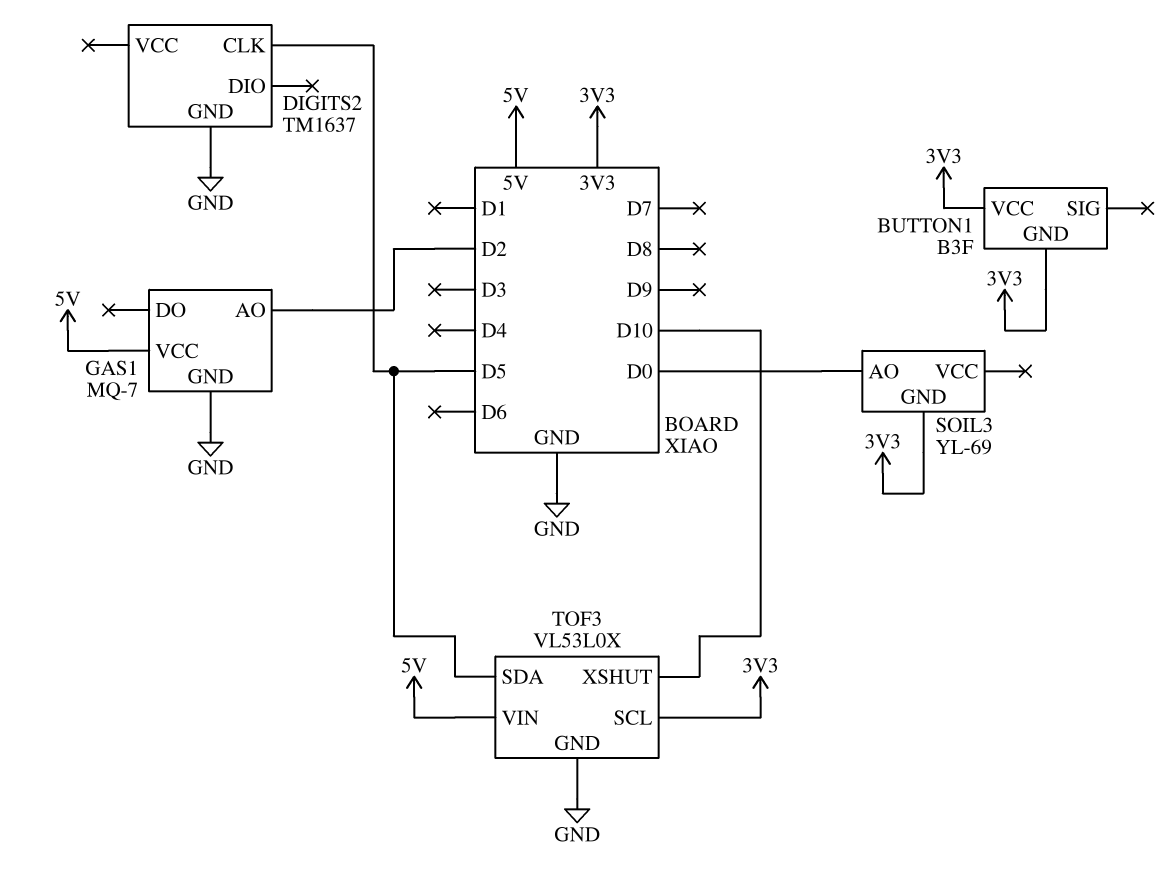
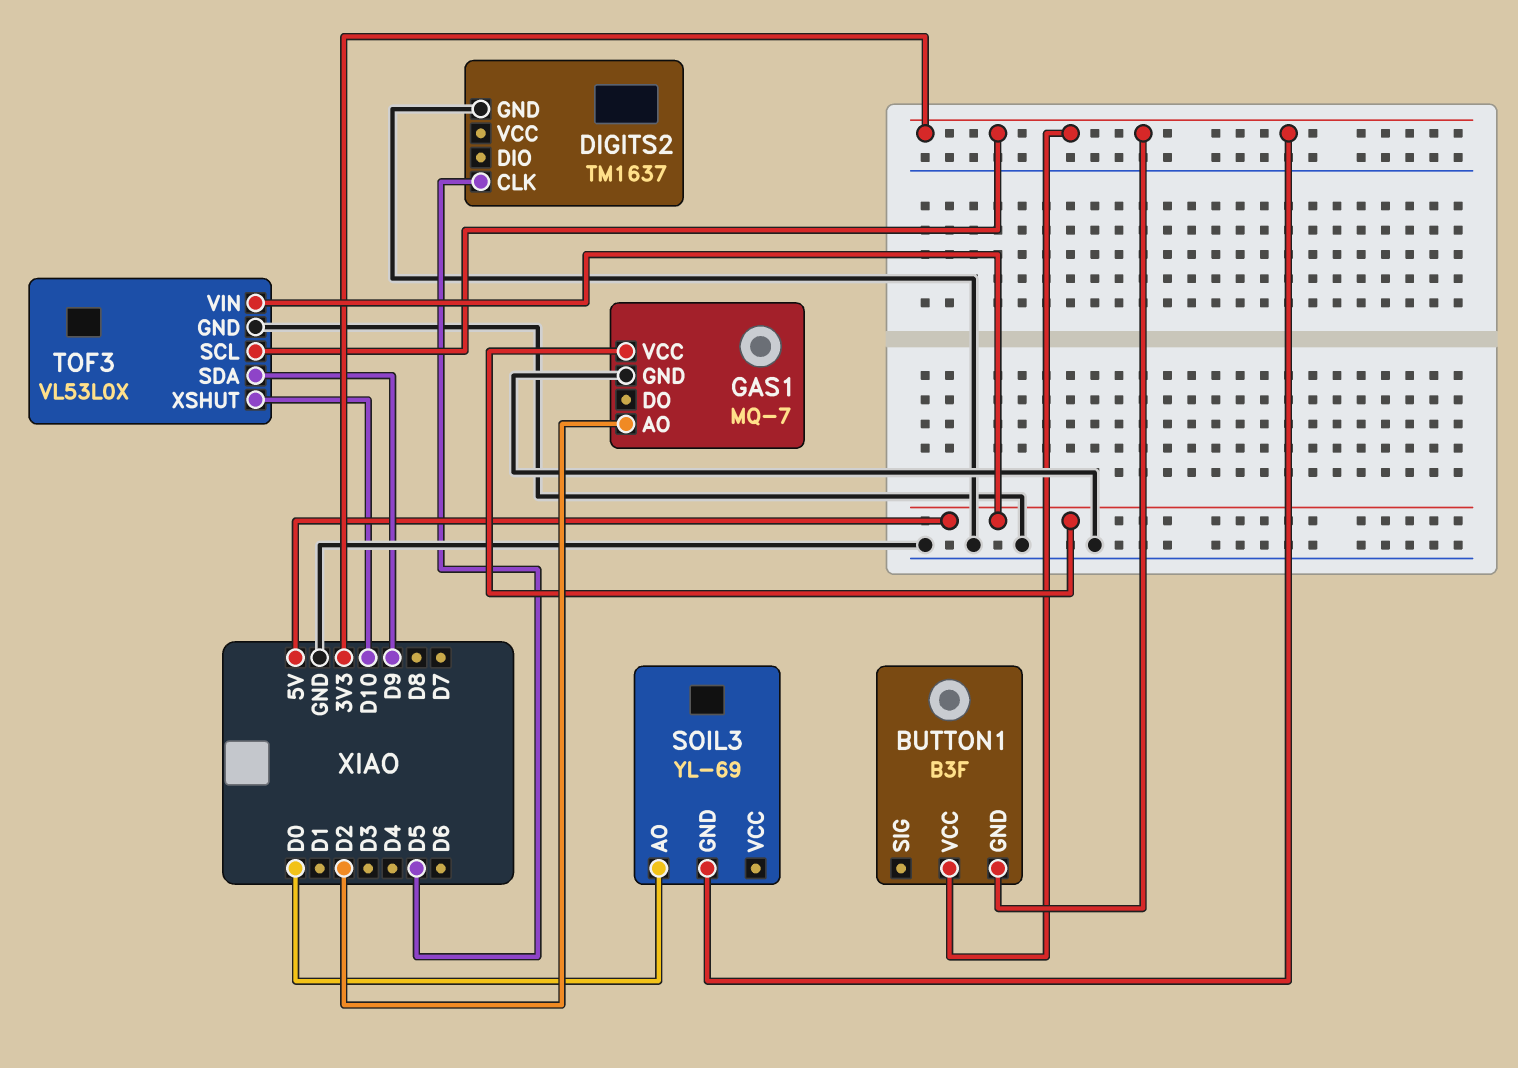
TOF3 pin SDA: D5 -> D9

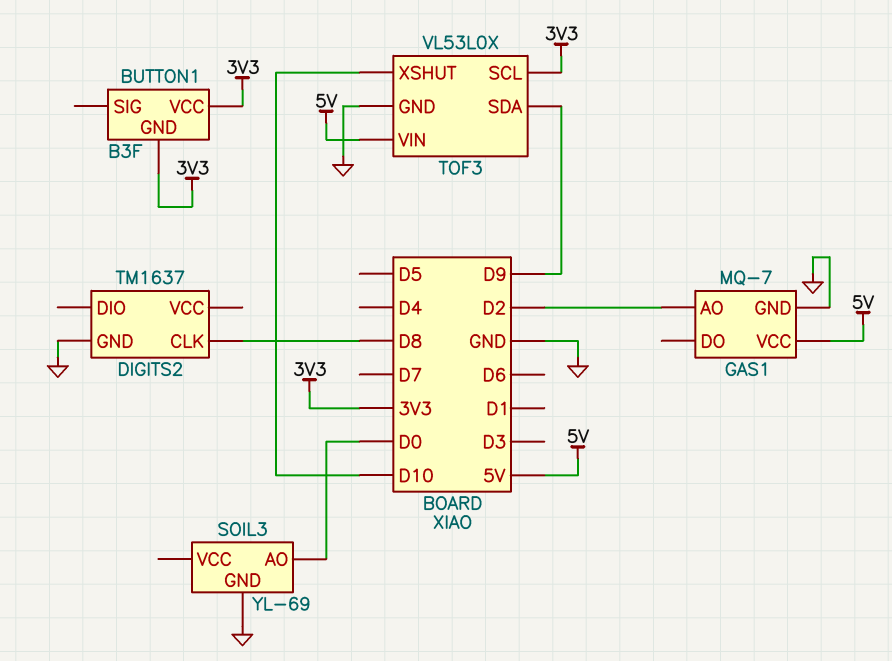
DIGITS2 pin CLK: D5 -> D8
SOIL3 pin GND: 3V3 -> GND

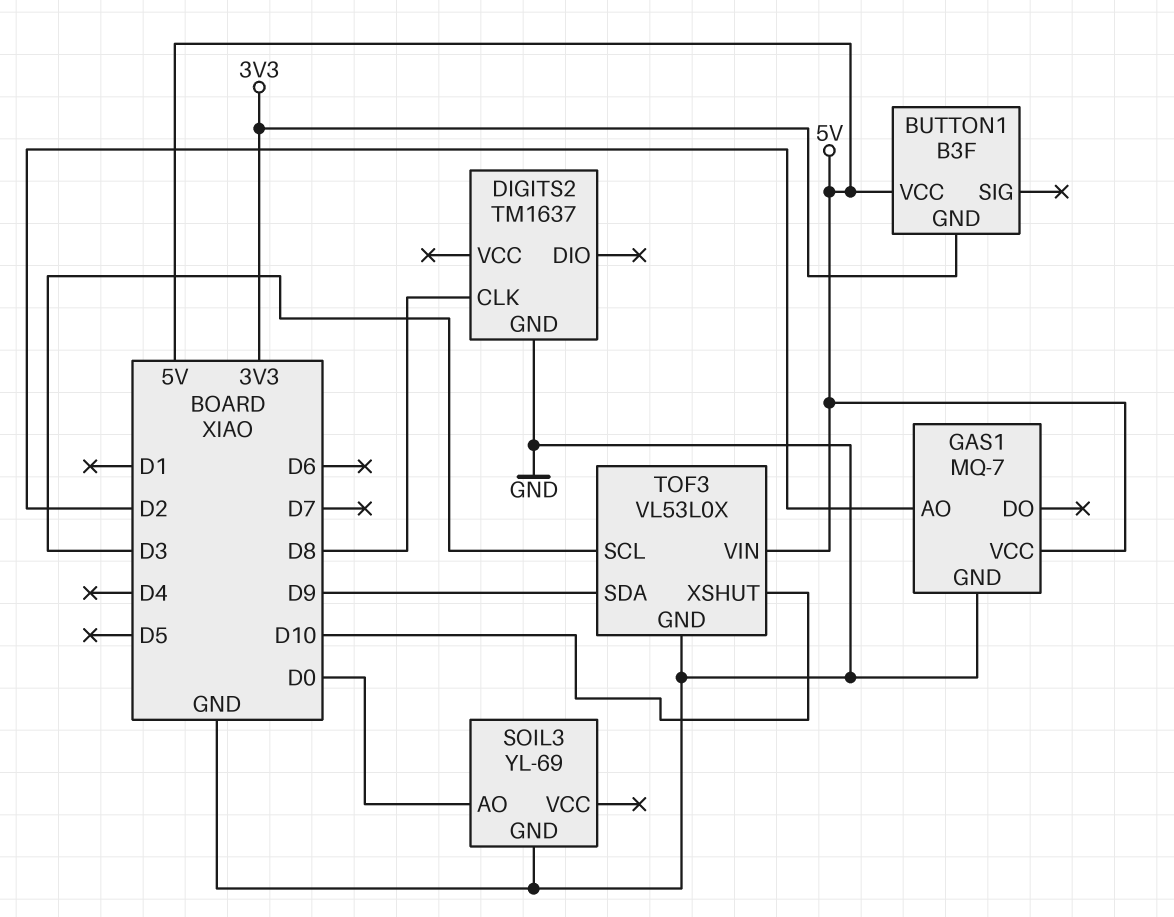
BUTTON1 pin VCC: 3V3 -> 5V
TOF3 pin SCL: 3V3 -> D3

